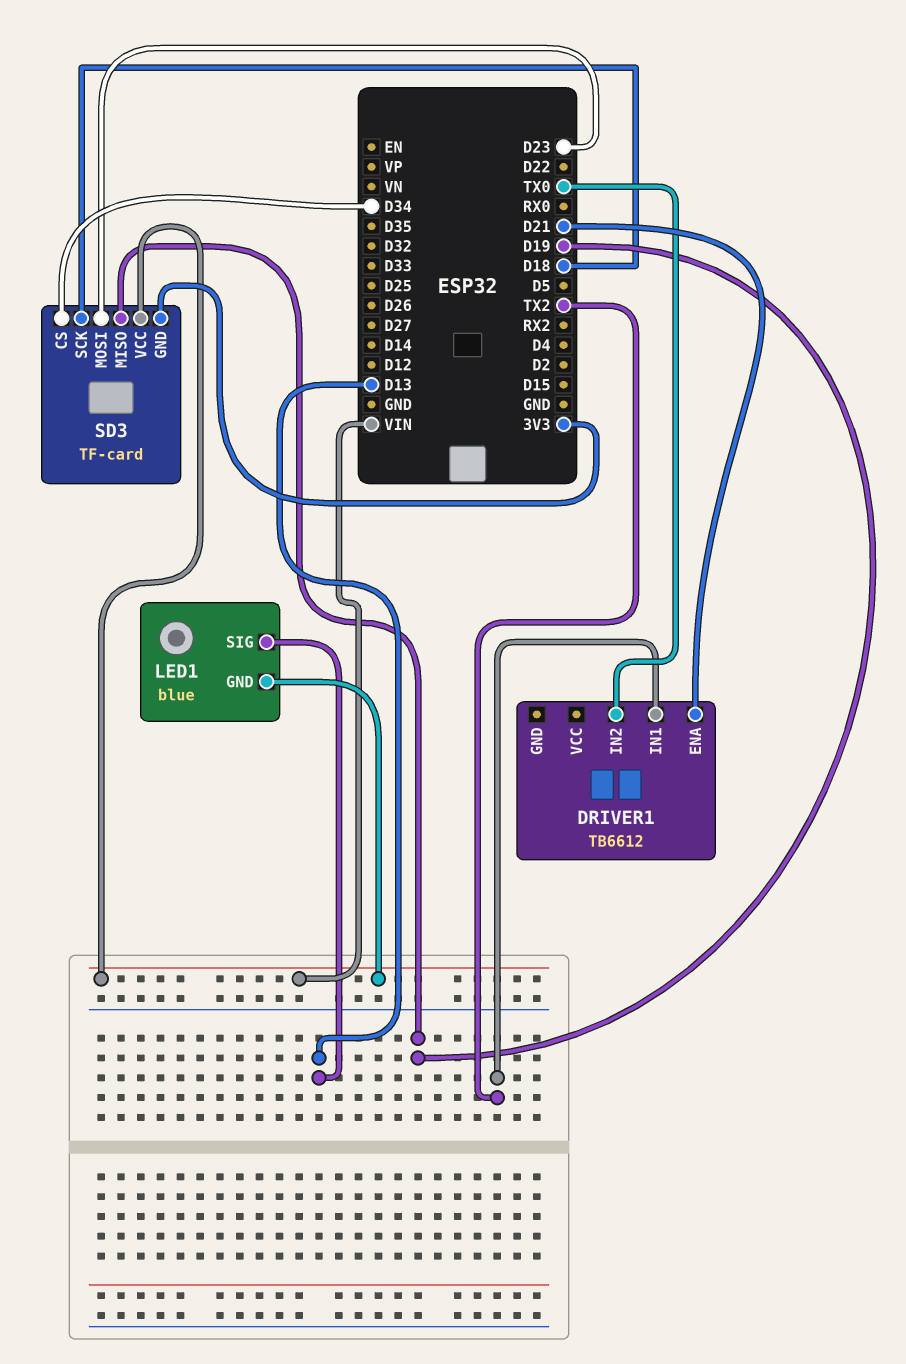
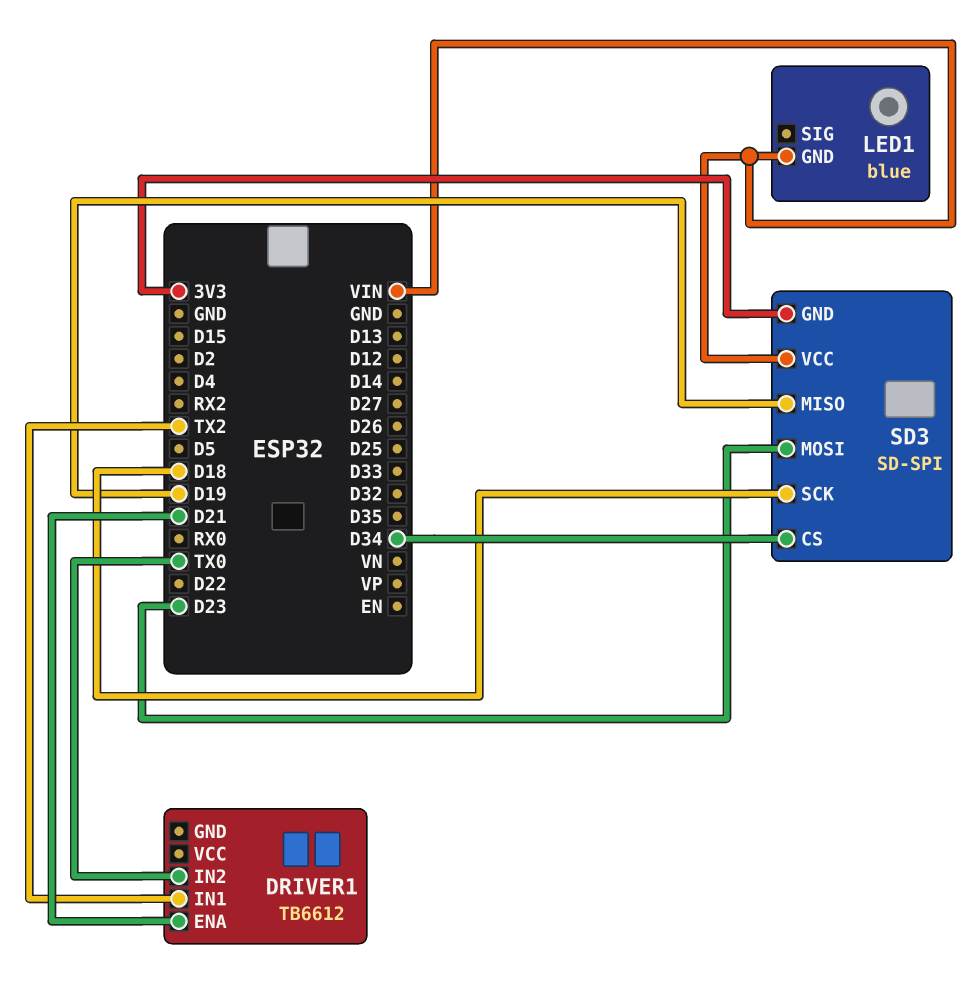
LED1 pin SIG: D13 -> none
SD3: TF-card -> SD-SPI

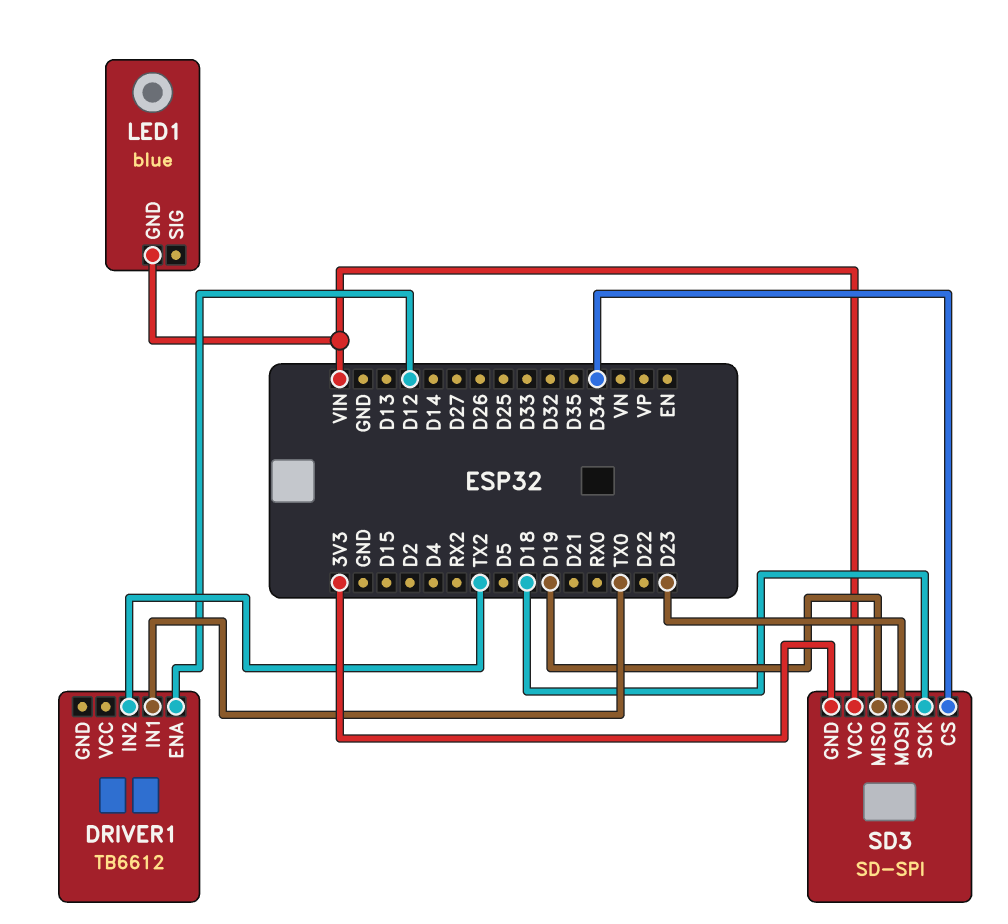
DRIVER1 pin ENA: D21 -> D12
DRIVER1 pin IN1: TX2 -> TX0
DRIVER1 pin IN2: TX0 -> TX2

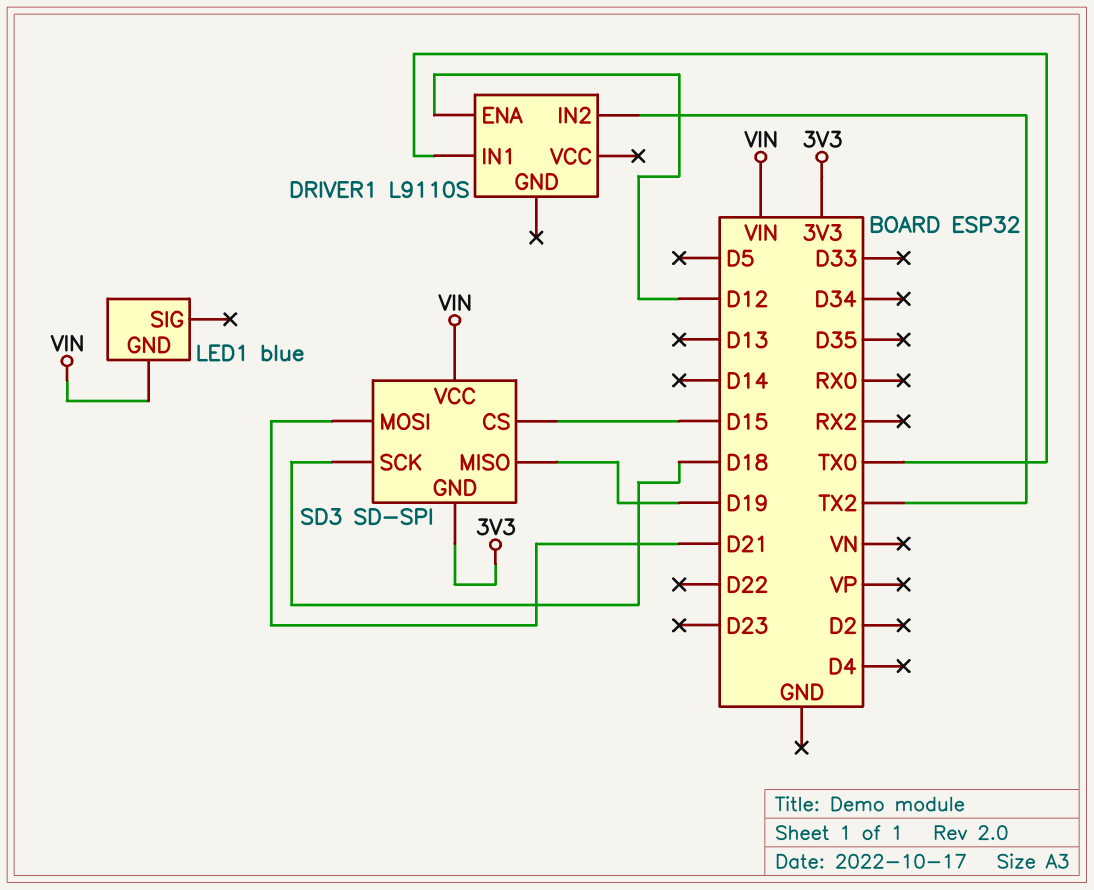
DRIVER1: TB6612 -> L9110S
SD3 pin CS: D34 -> D15
SD3 pin MOSI: D23 -> D21

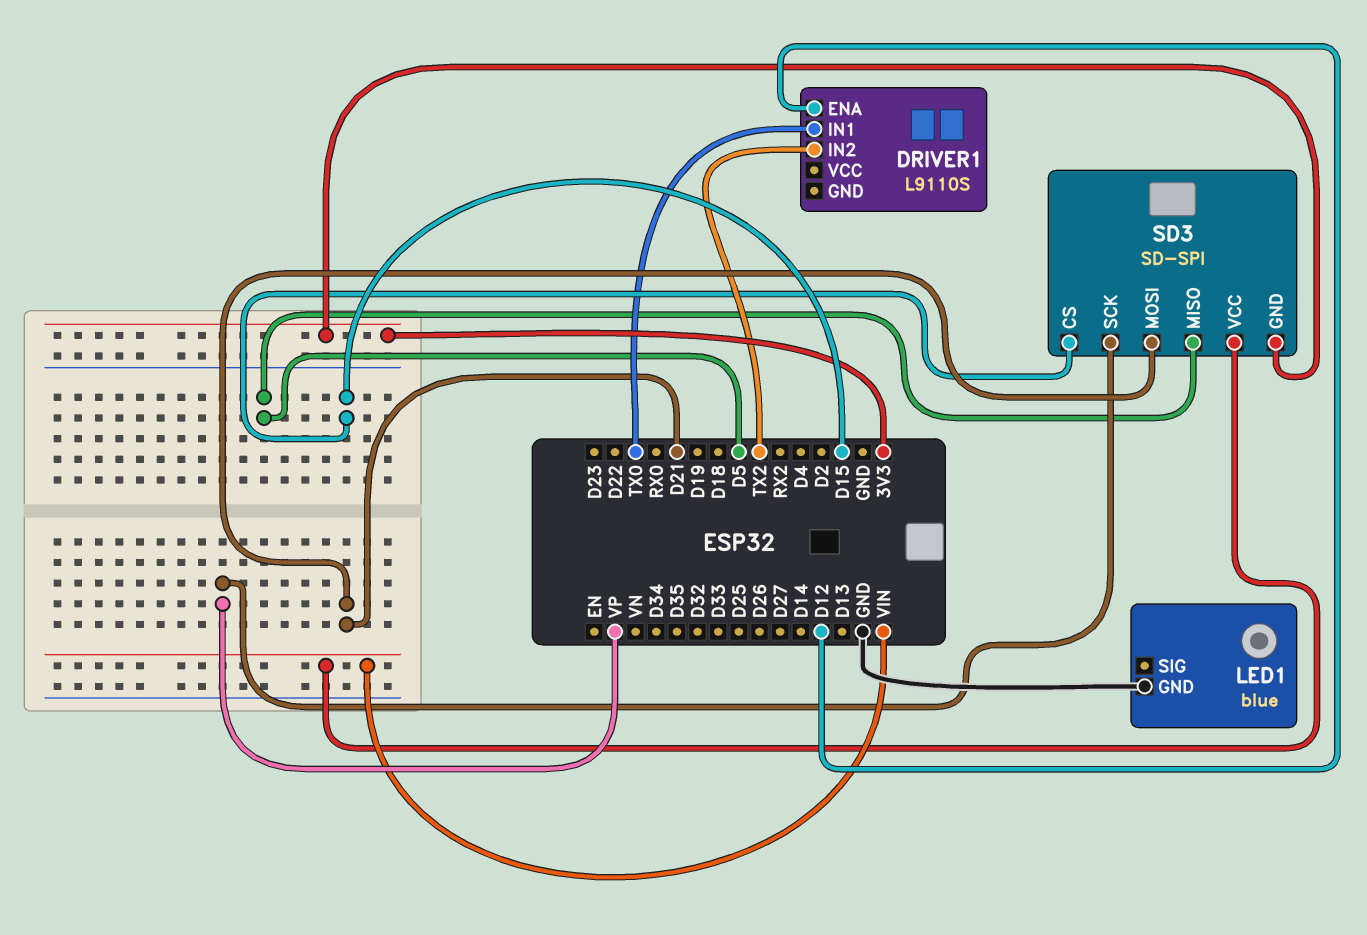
LED1 pin GND: VIN -> GND
SD3 pin MISO: D19 -> D5
SD3 pin SCK: D18 -> VP

